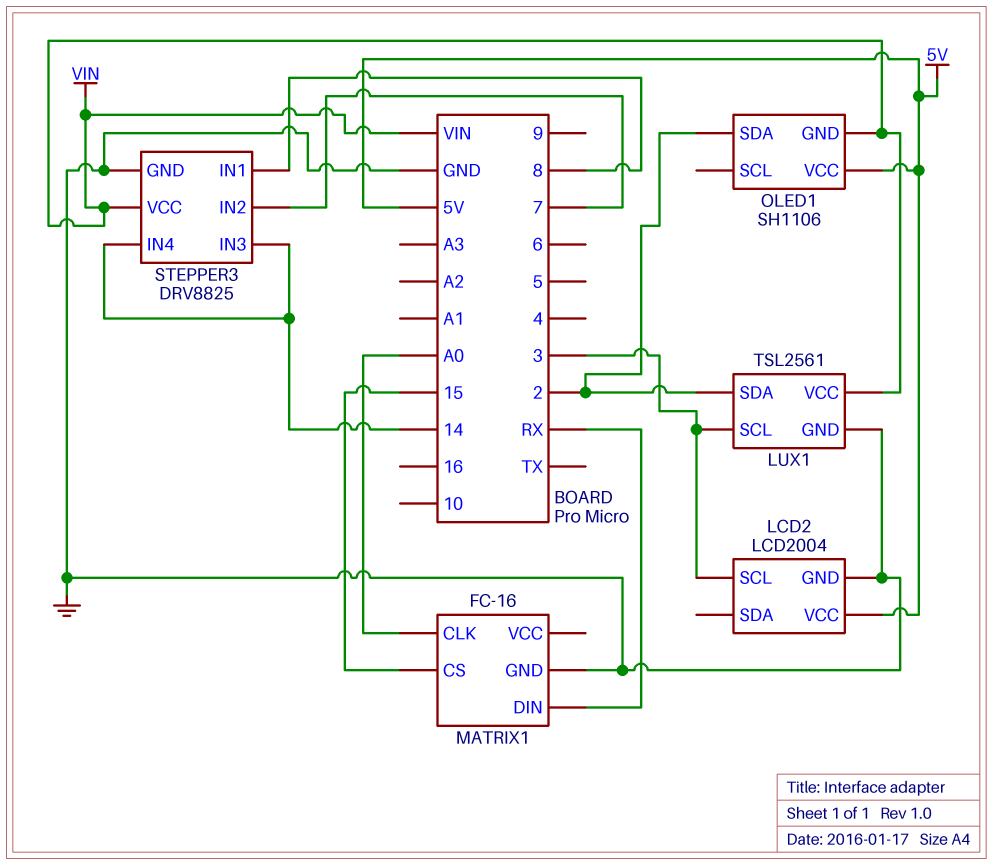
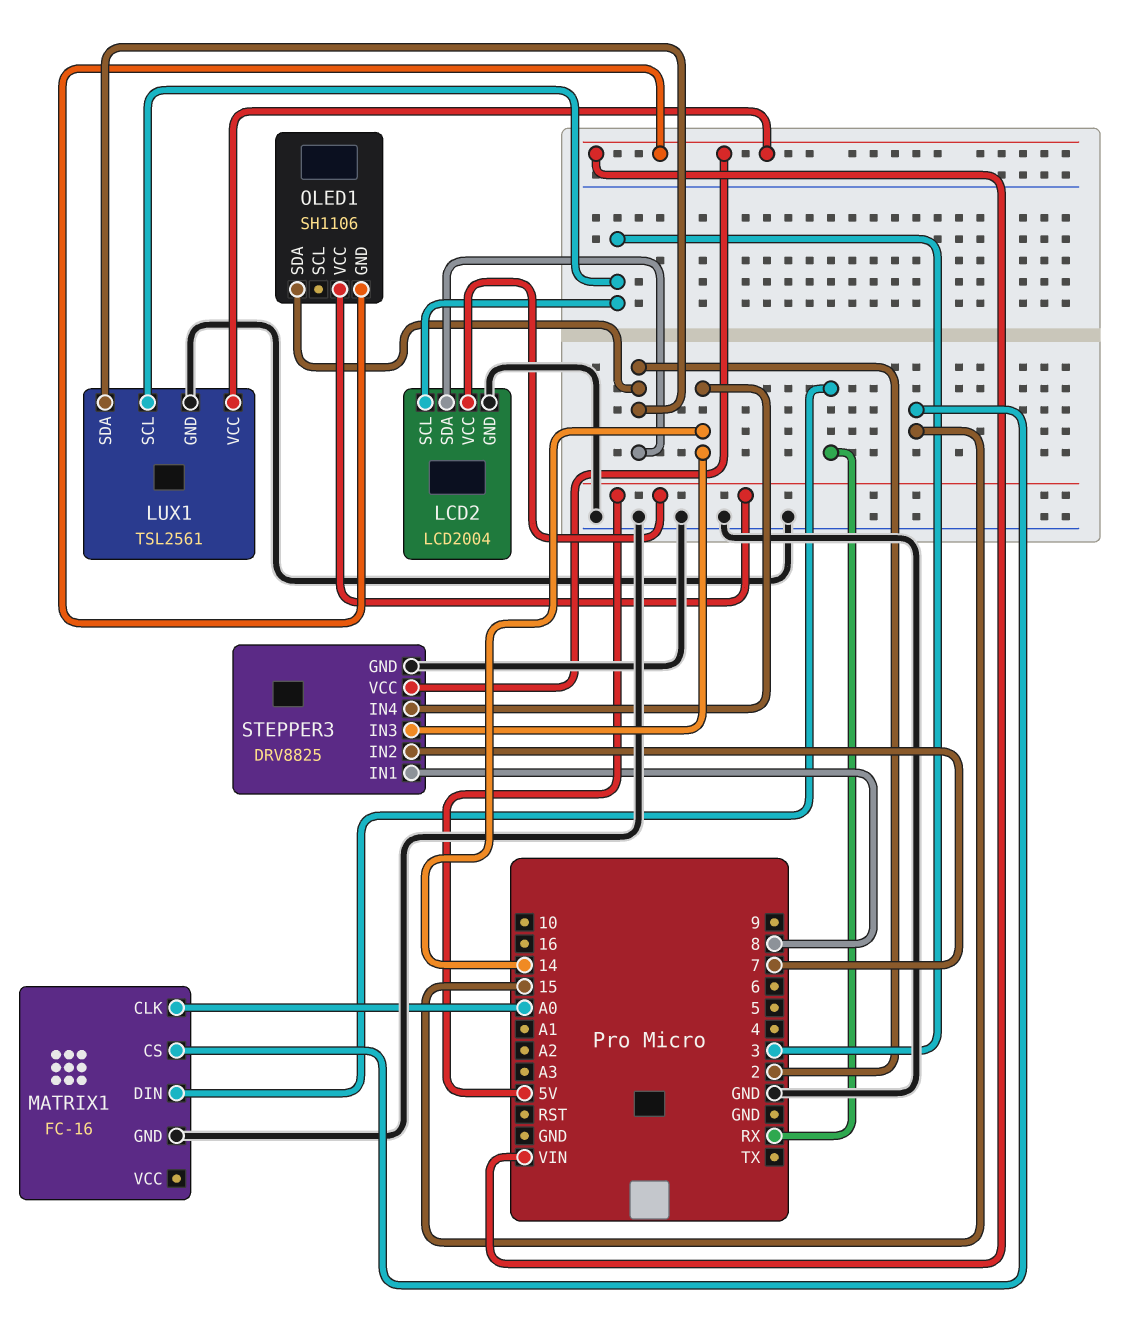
LCD2 pin SDA: none -> 2

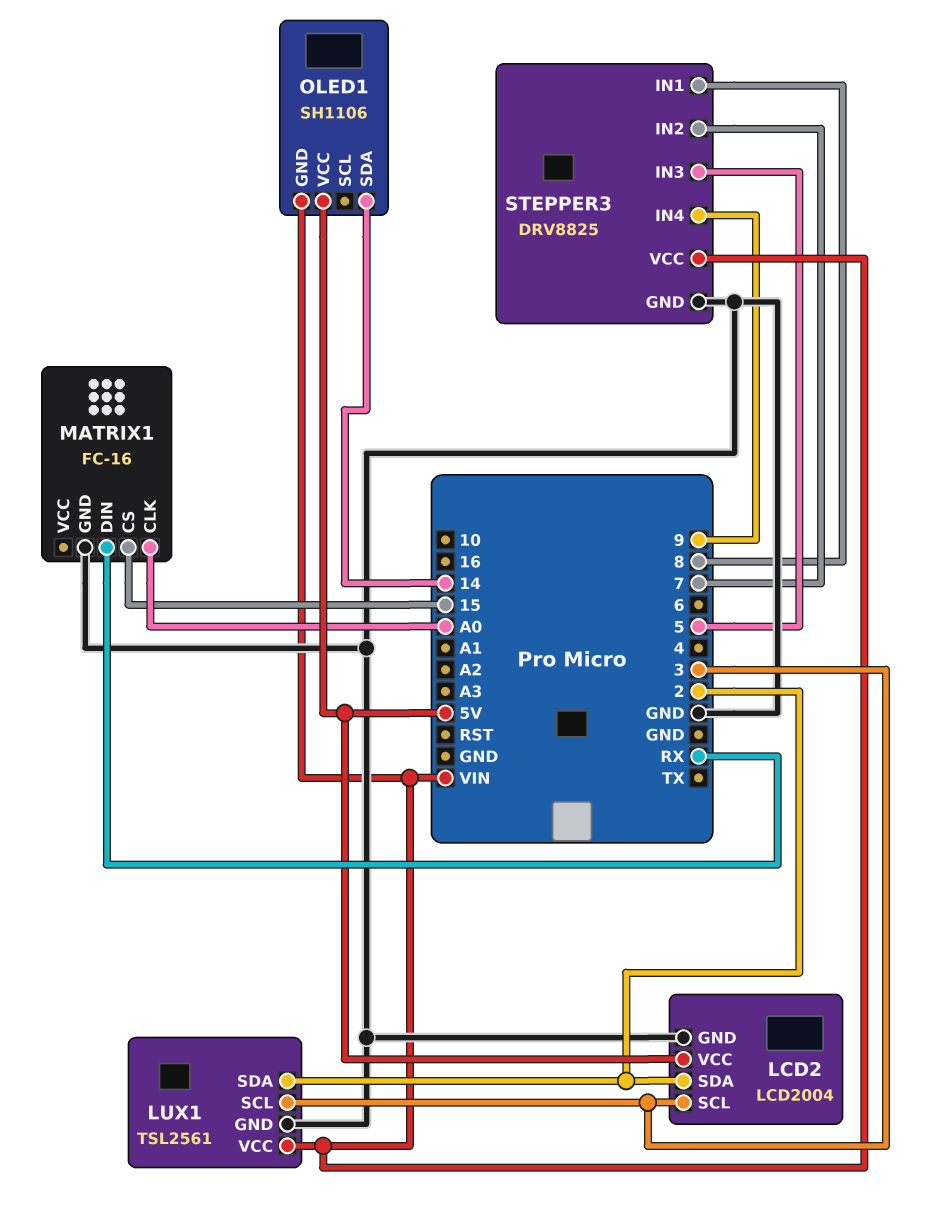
OLED1 pin SDA: 2 -> 14
STEPPER3 pin IN3: 14 -> 5
STEPPER3 pin IN4: 14 -> 9

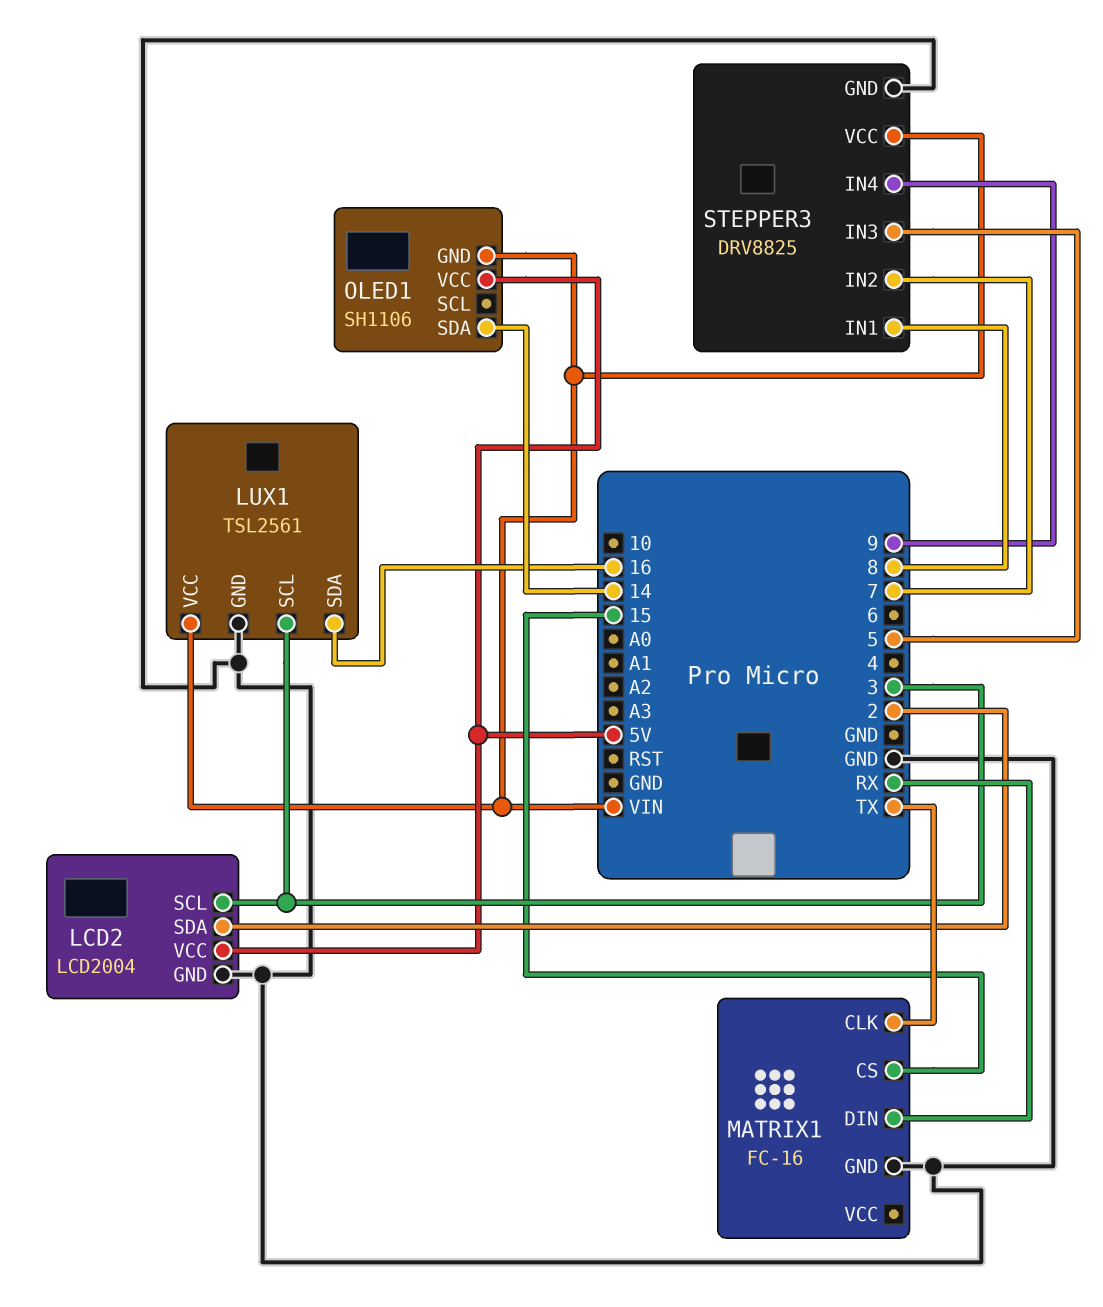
LUX1 pin SDA: 2 -> 16
MATRIX1 pin CLK: A0 -> TX

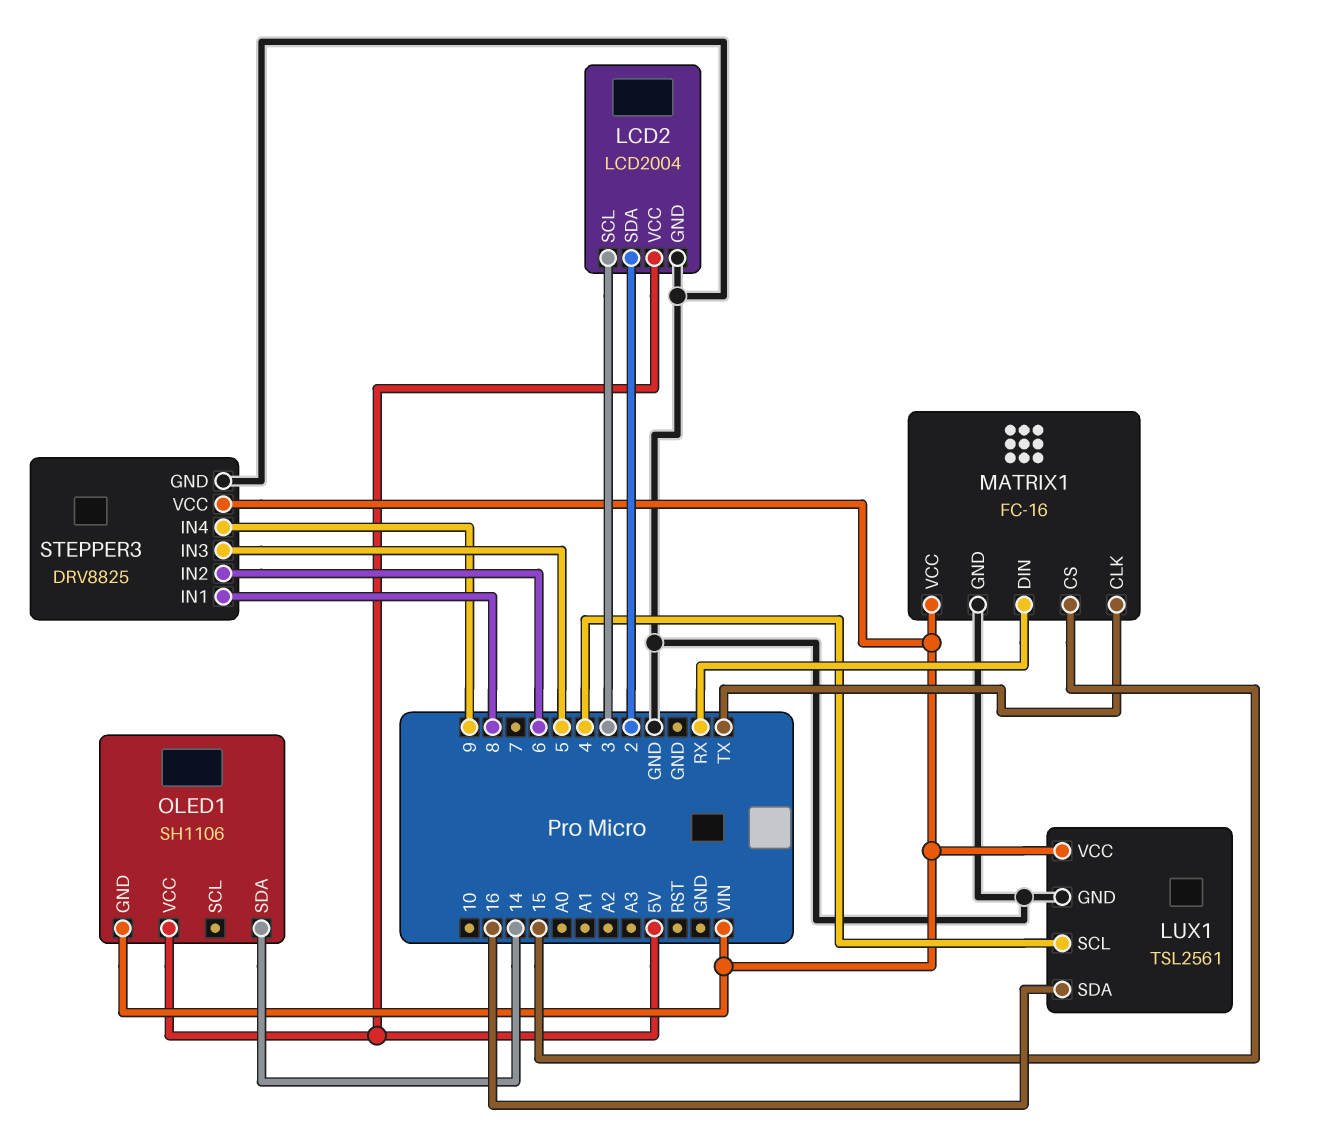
LUX1 pin SCL: 3 -> 4
MATRIX1 pin VCC: none -> VIN
STEPPER3 pin IN2: 7 -> 6

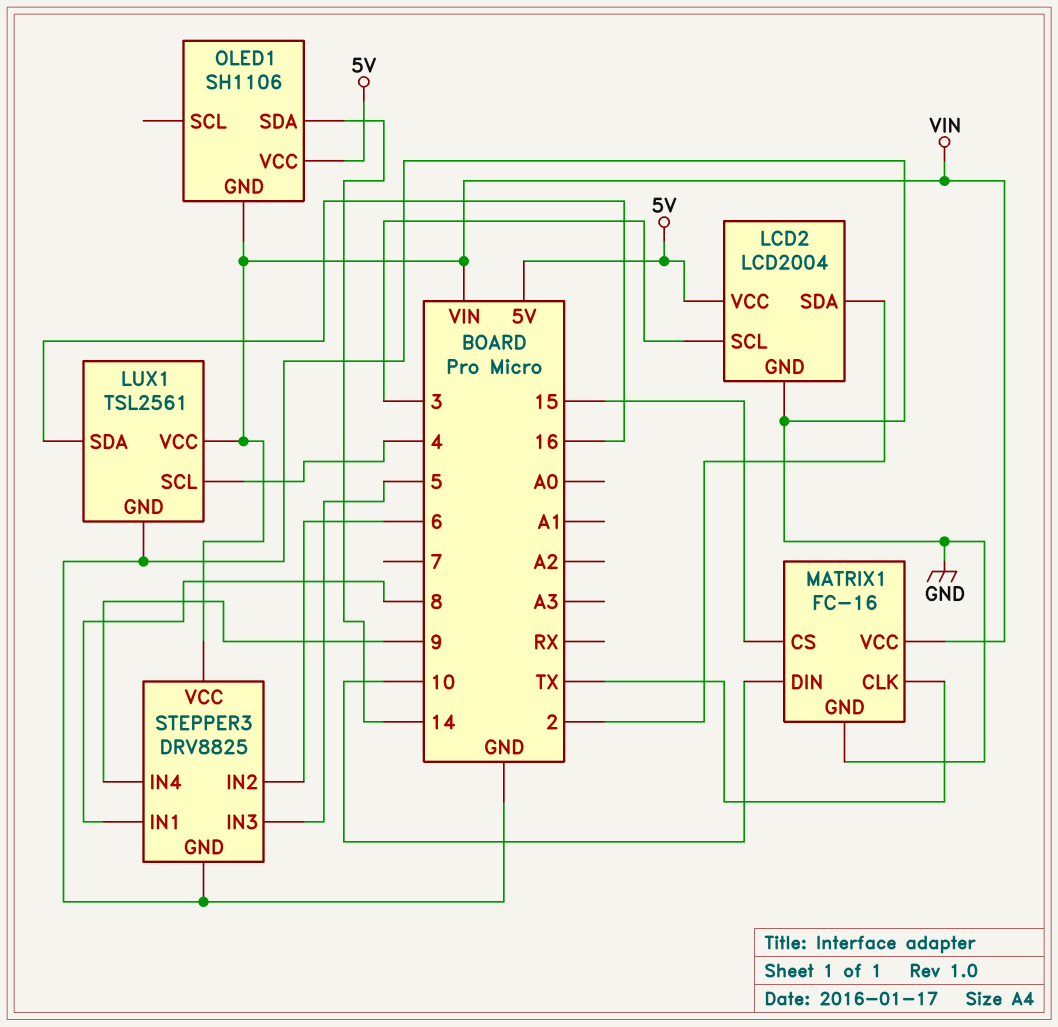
MATRIX1 pin DIN: RX -> 10

